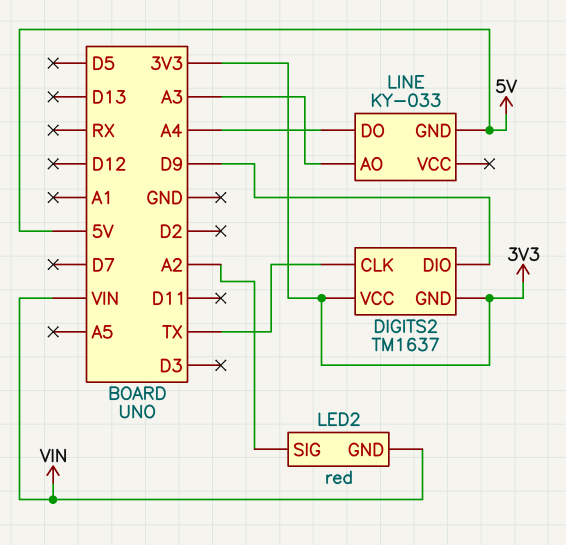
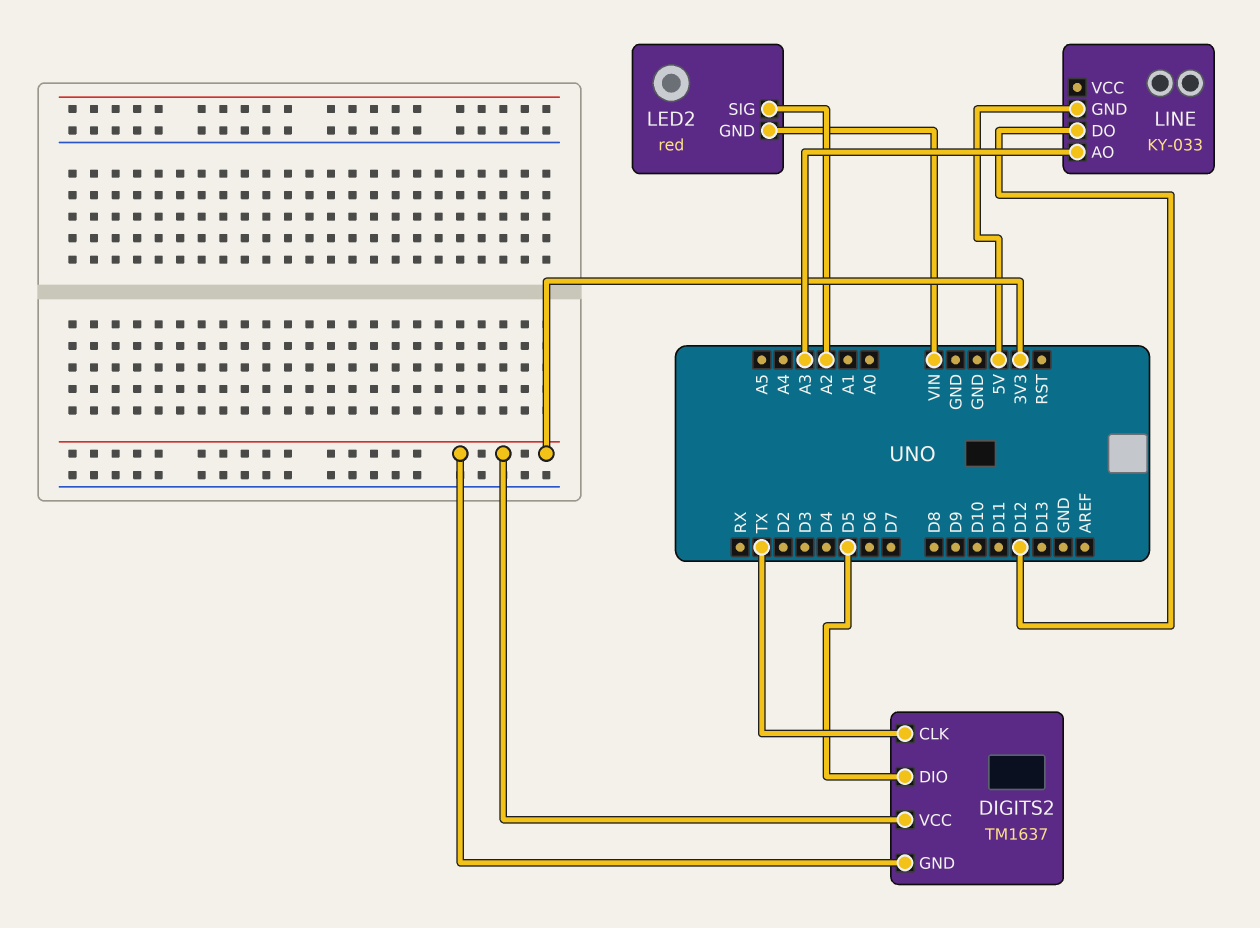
DIGITS2 pin DIO: D9 -> D5
LINE pin DO: A4 -> D12

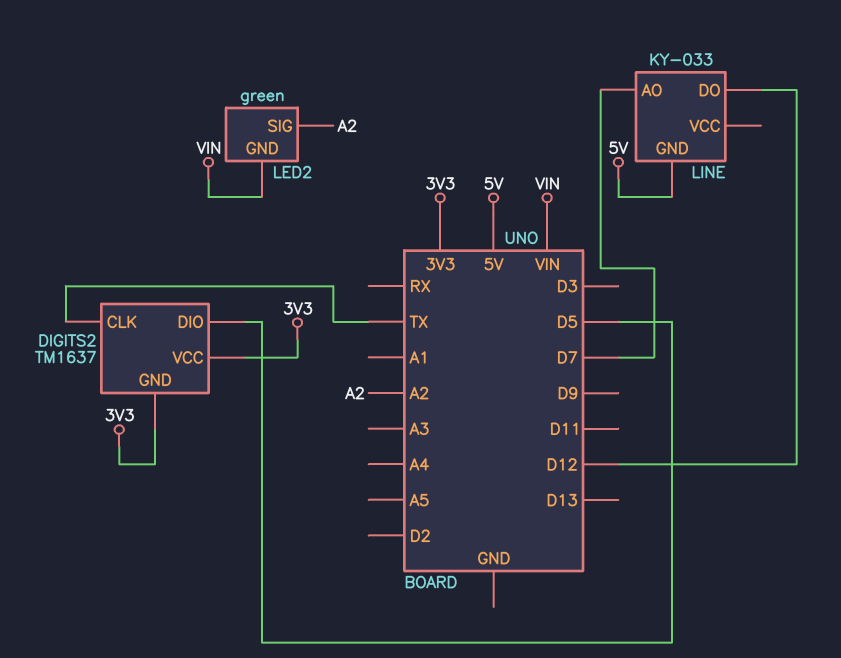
LED2: red -> green
LINE pin AO: A3 -> D7

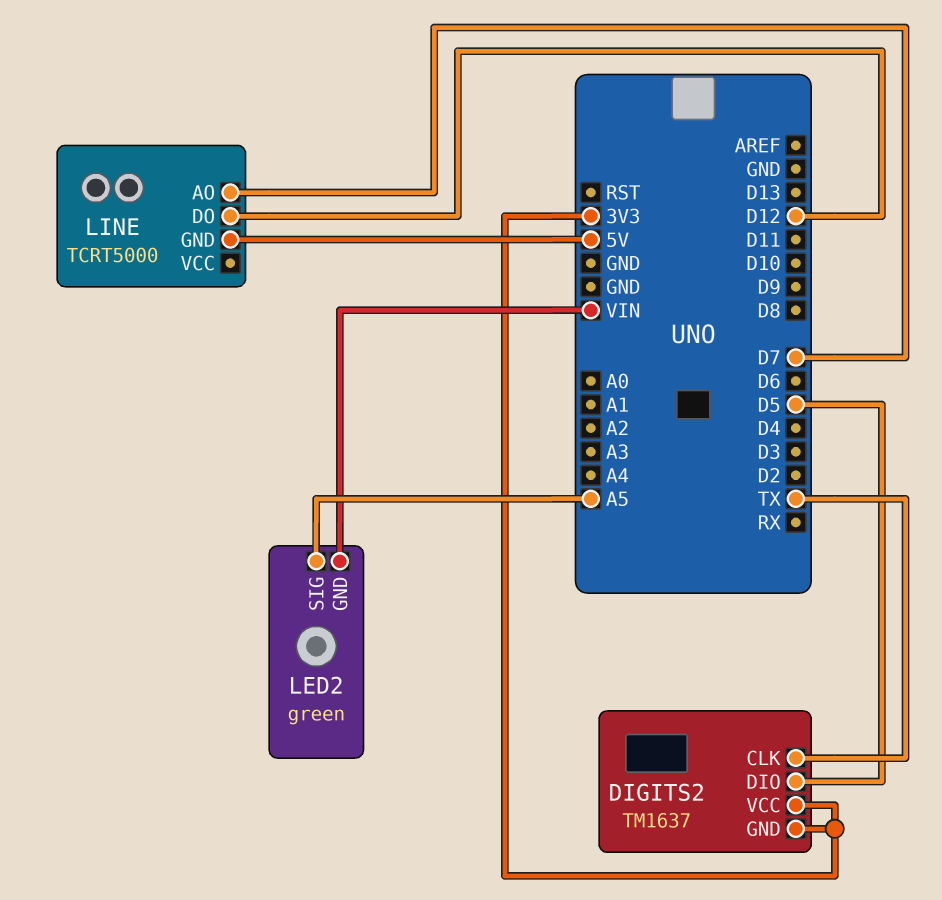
LED2 pin SIG: A2 -> A5
LINE: KY-033 -> TCRT5000

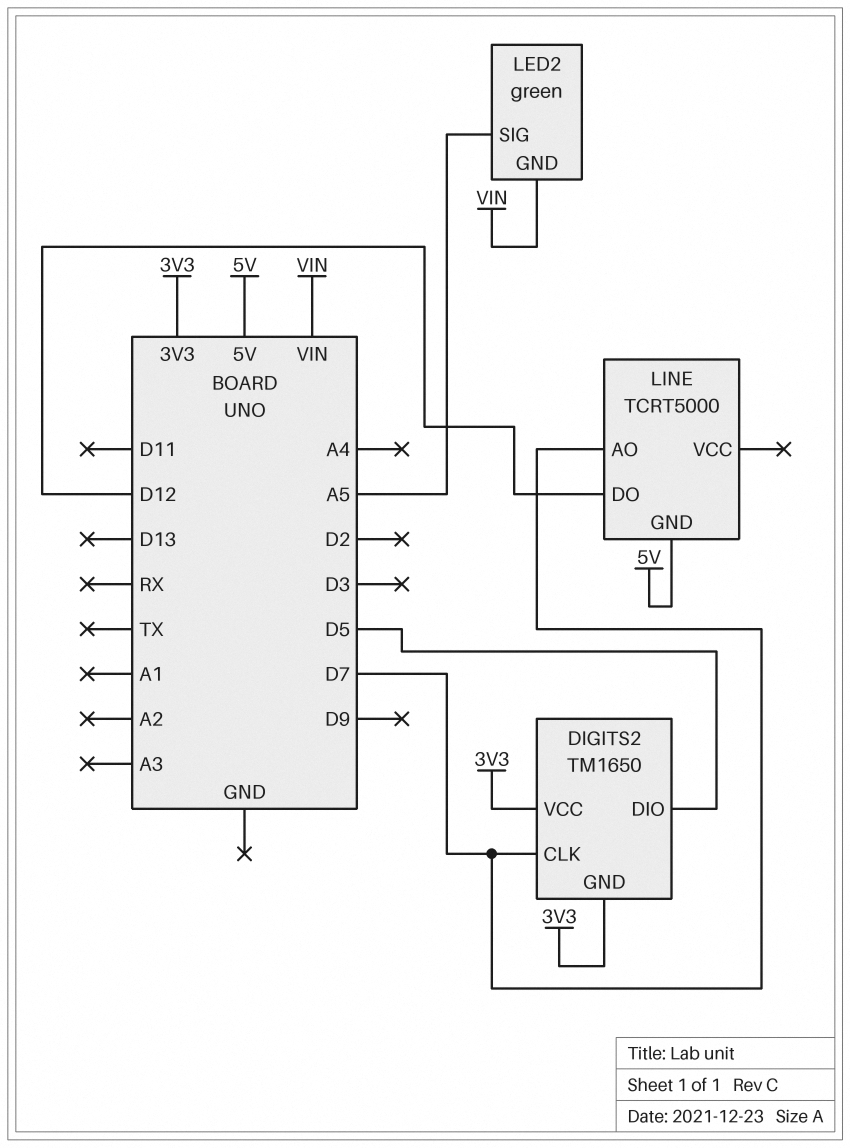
DIGITS2: TM1637 -> TM1650
DIGITS2 pin CLK: TX -> D7

